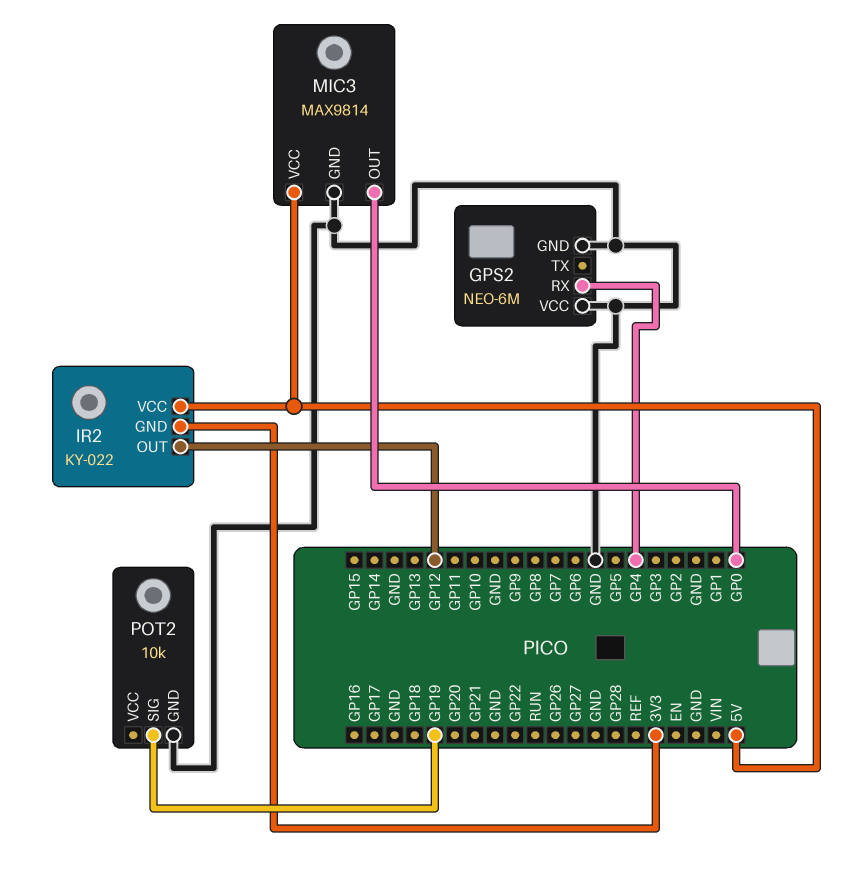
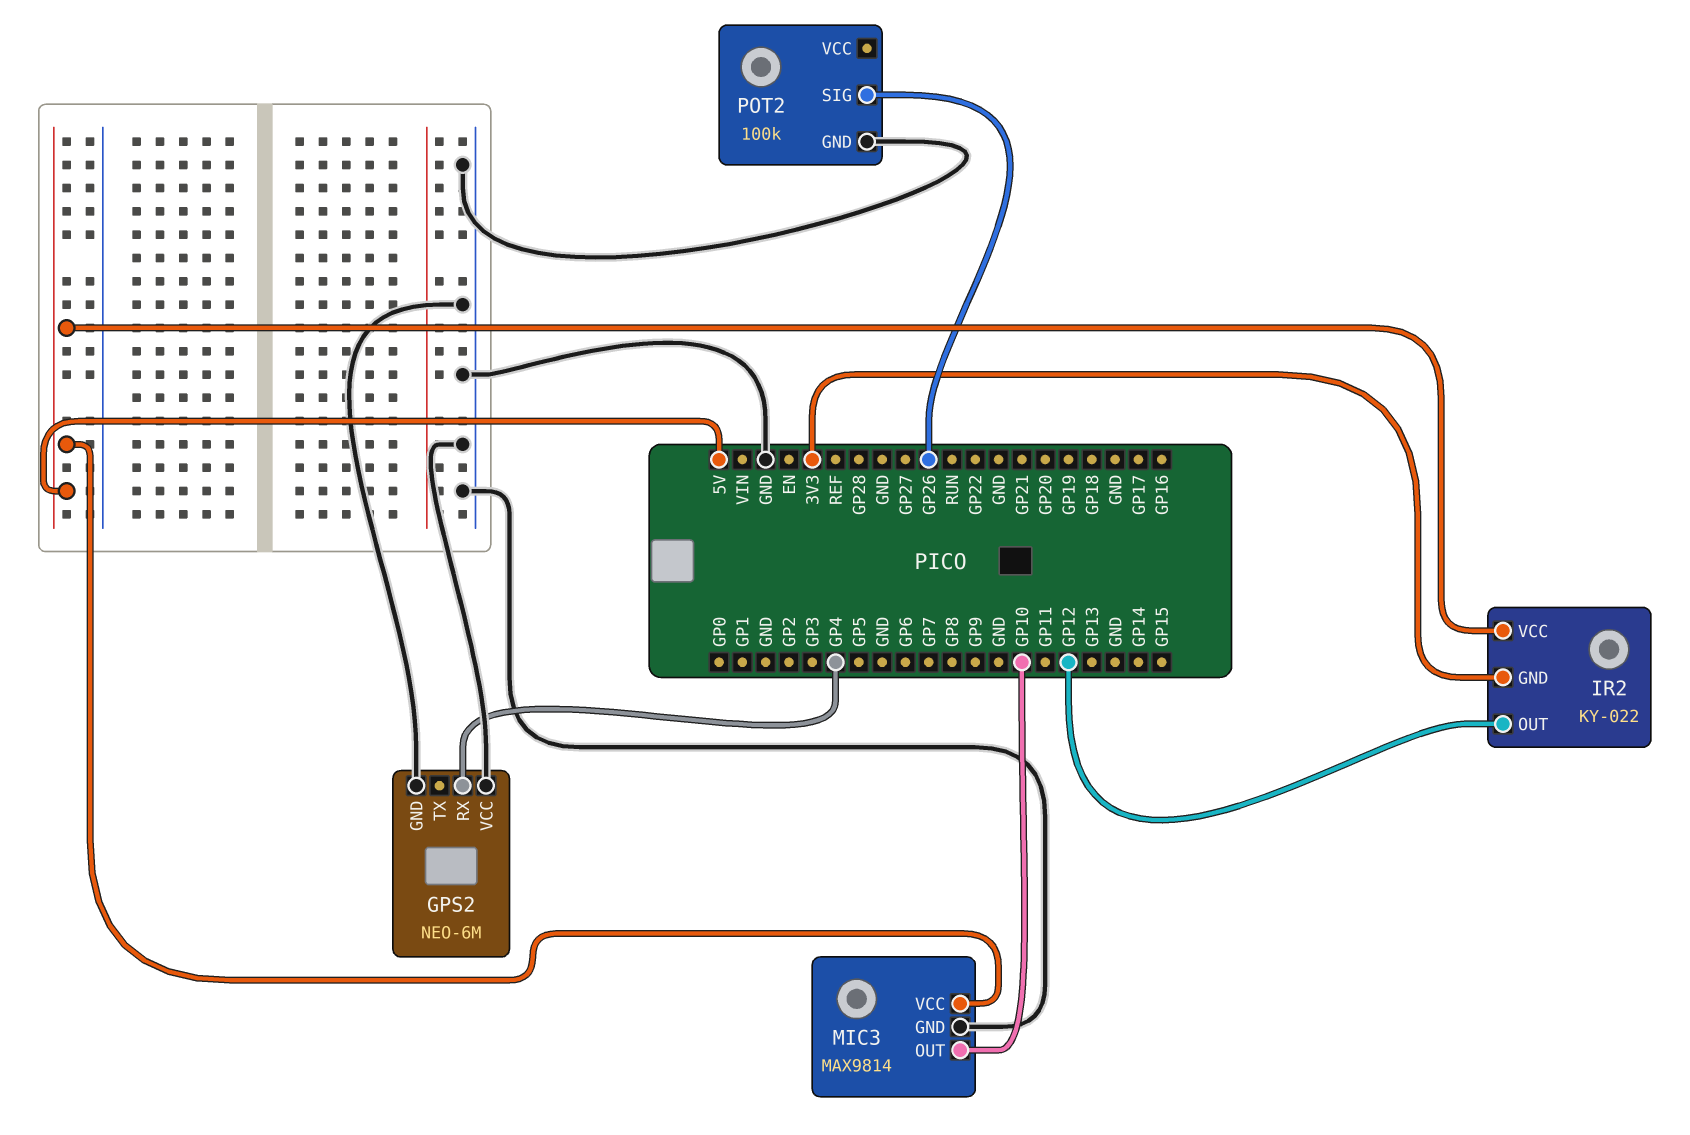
MIC3 pin OUT: GP0 -> GP10
POT2: 10k -> 100k
POT2 pin SIG: GP19 -> GP26

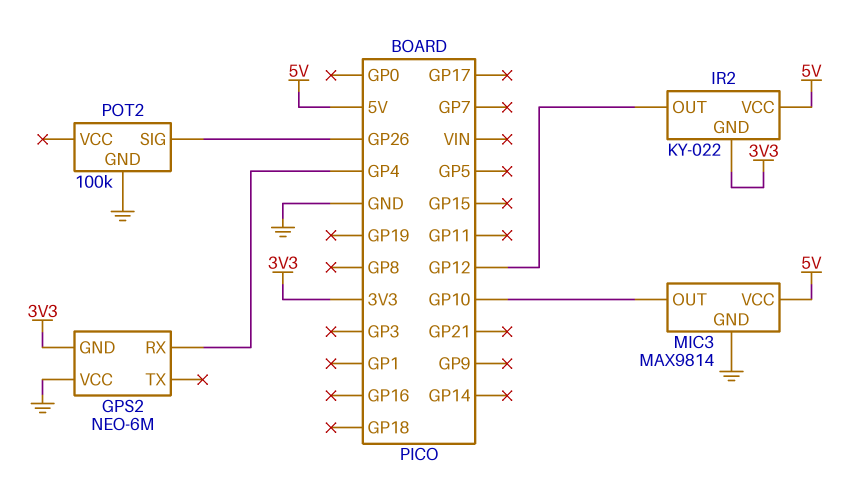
GPS2 pin GND: GND -> 3V3

